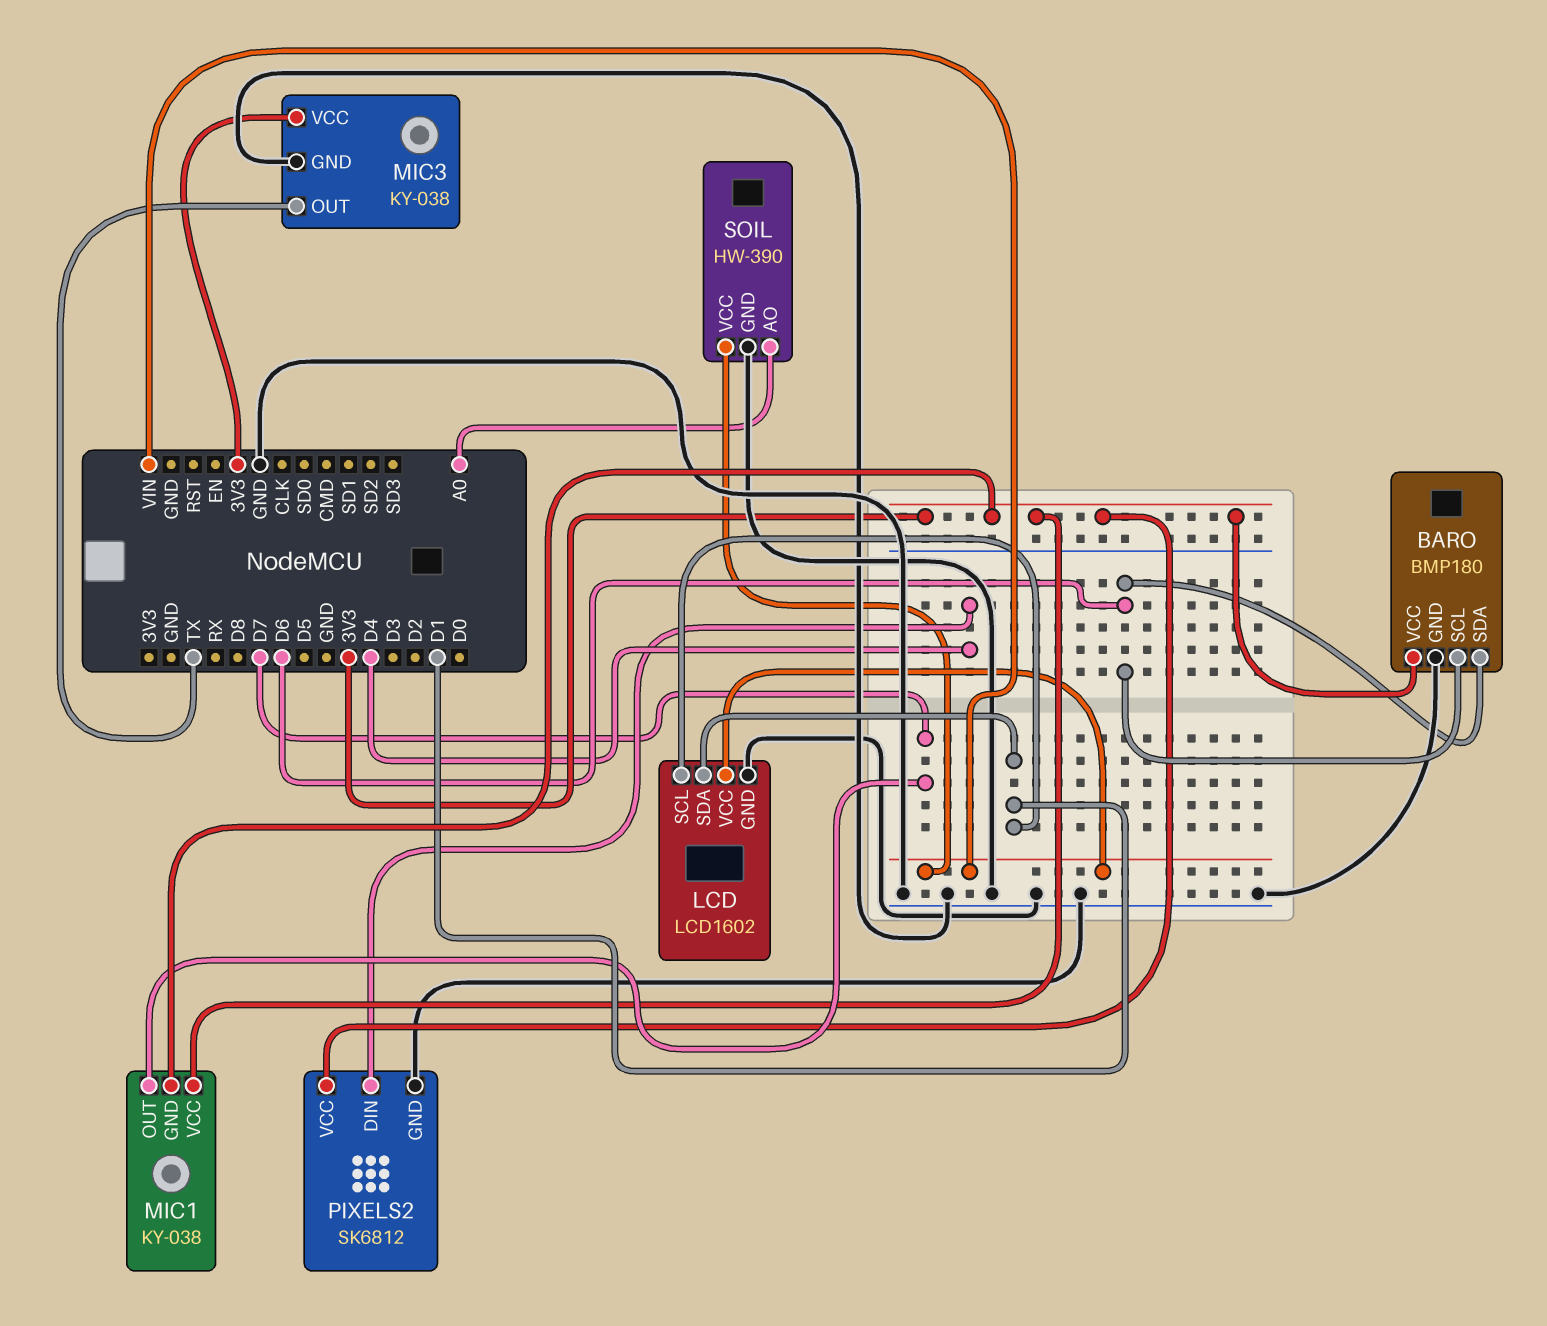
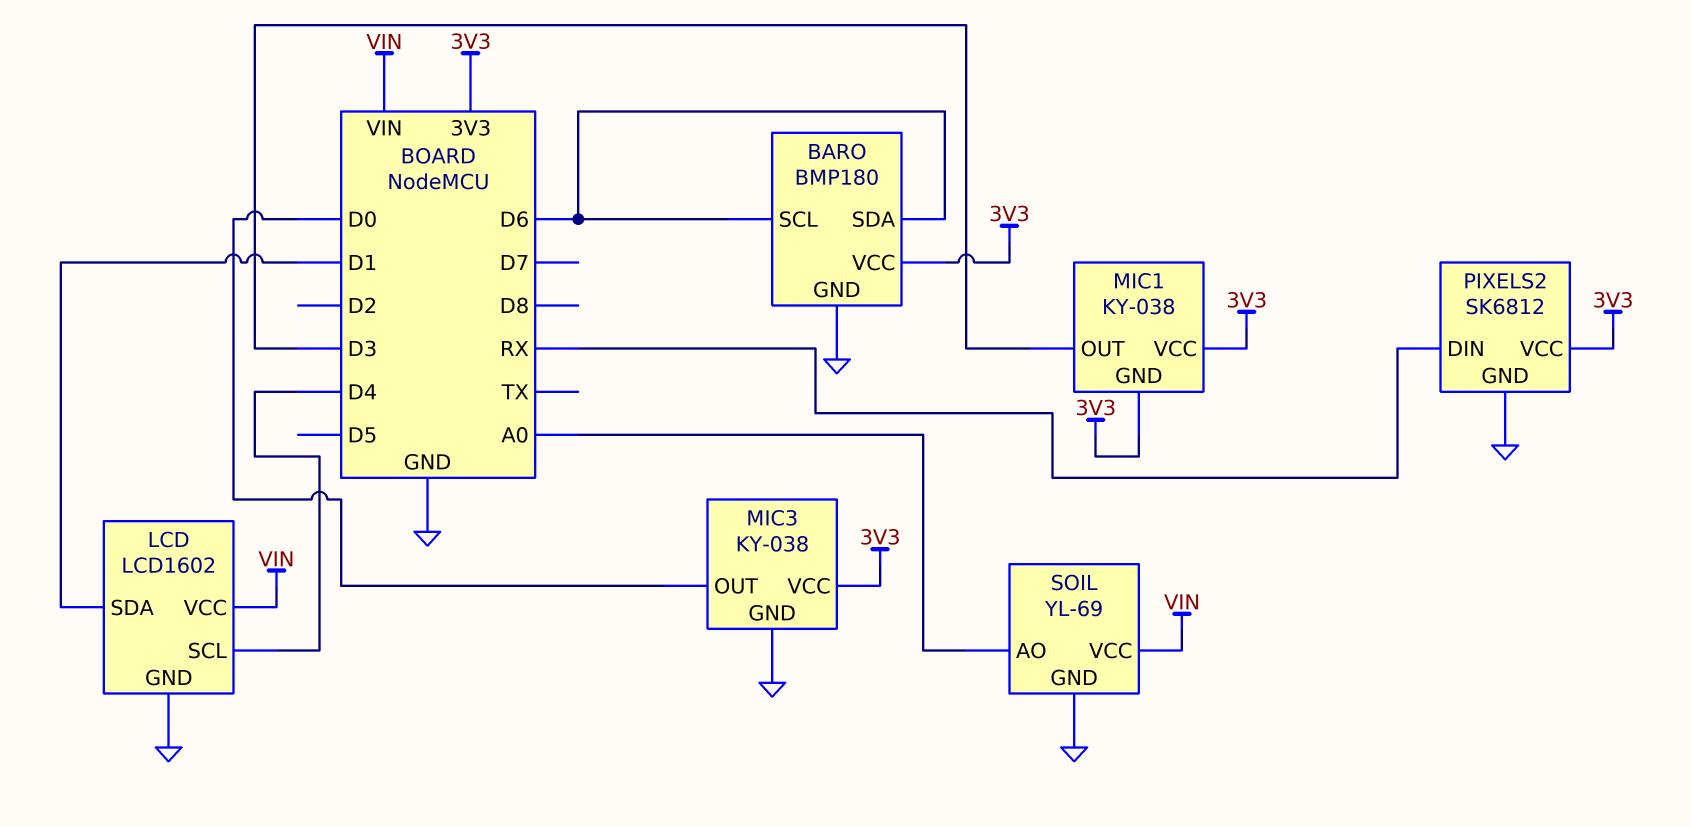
LCD pin SCL: D1 -> D4
MIC1 pin OUT: D7 -> D3
MIC3 pin OUT: TX -> D0
PIXELS2 pin DIN: D4 -> RX
SOIL: HW-390 -> YL-69

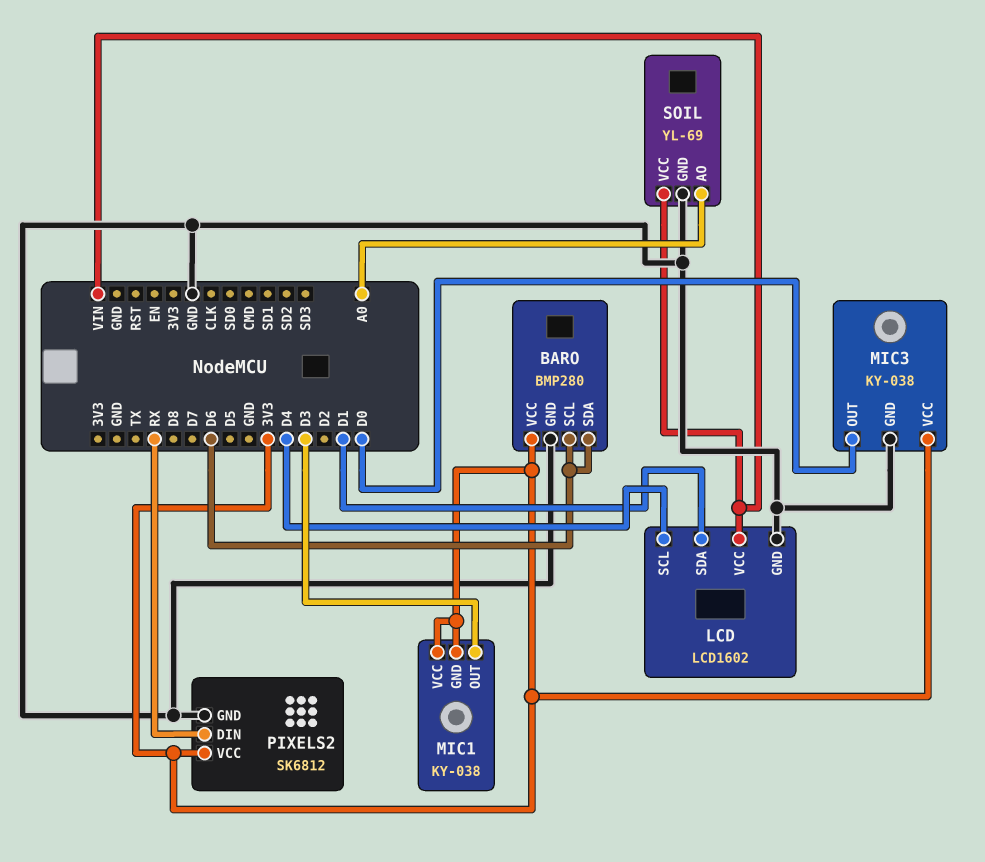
BARO: BMP180 -> BMP280

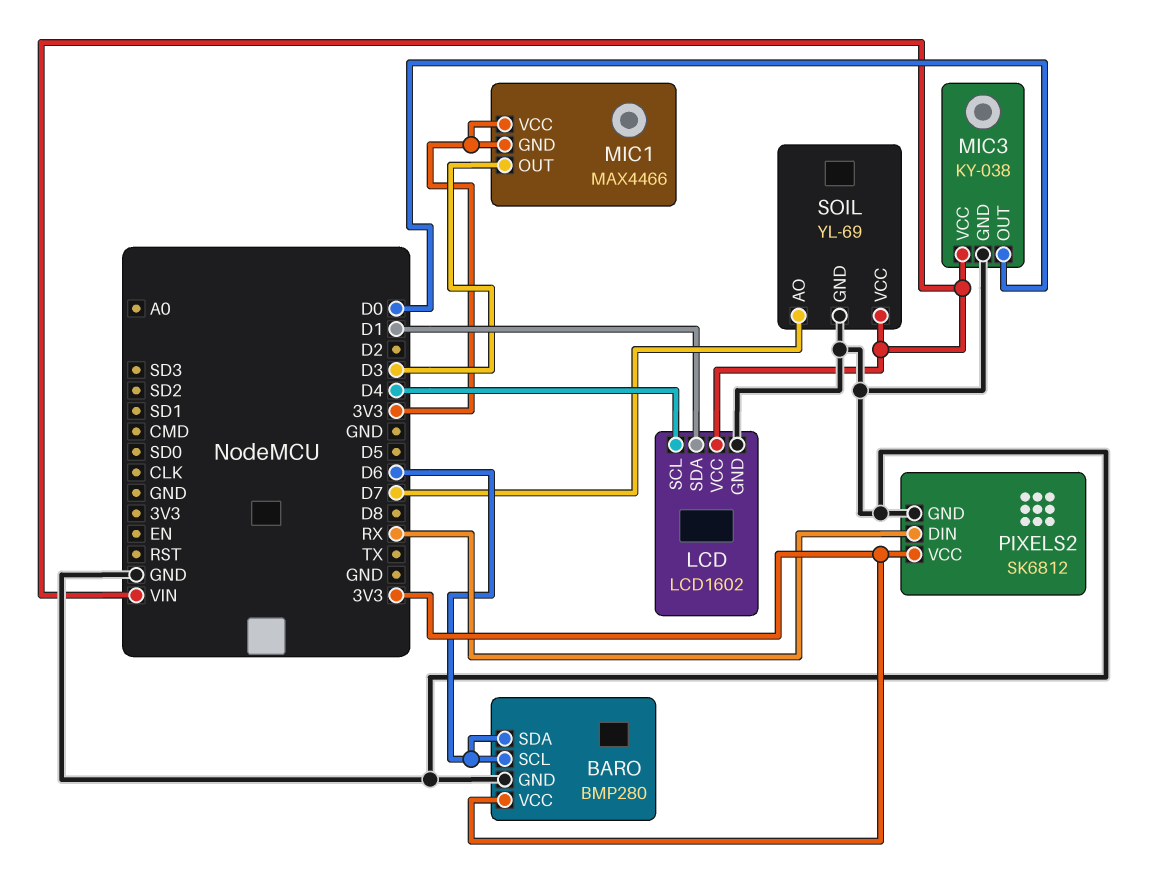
MIC1: KY-038 -> MAX4466
MIC3 pin VCC: 3V3 -> VIN
SOIL pin AO: A0 -> D7

